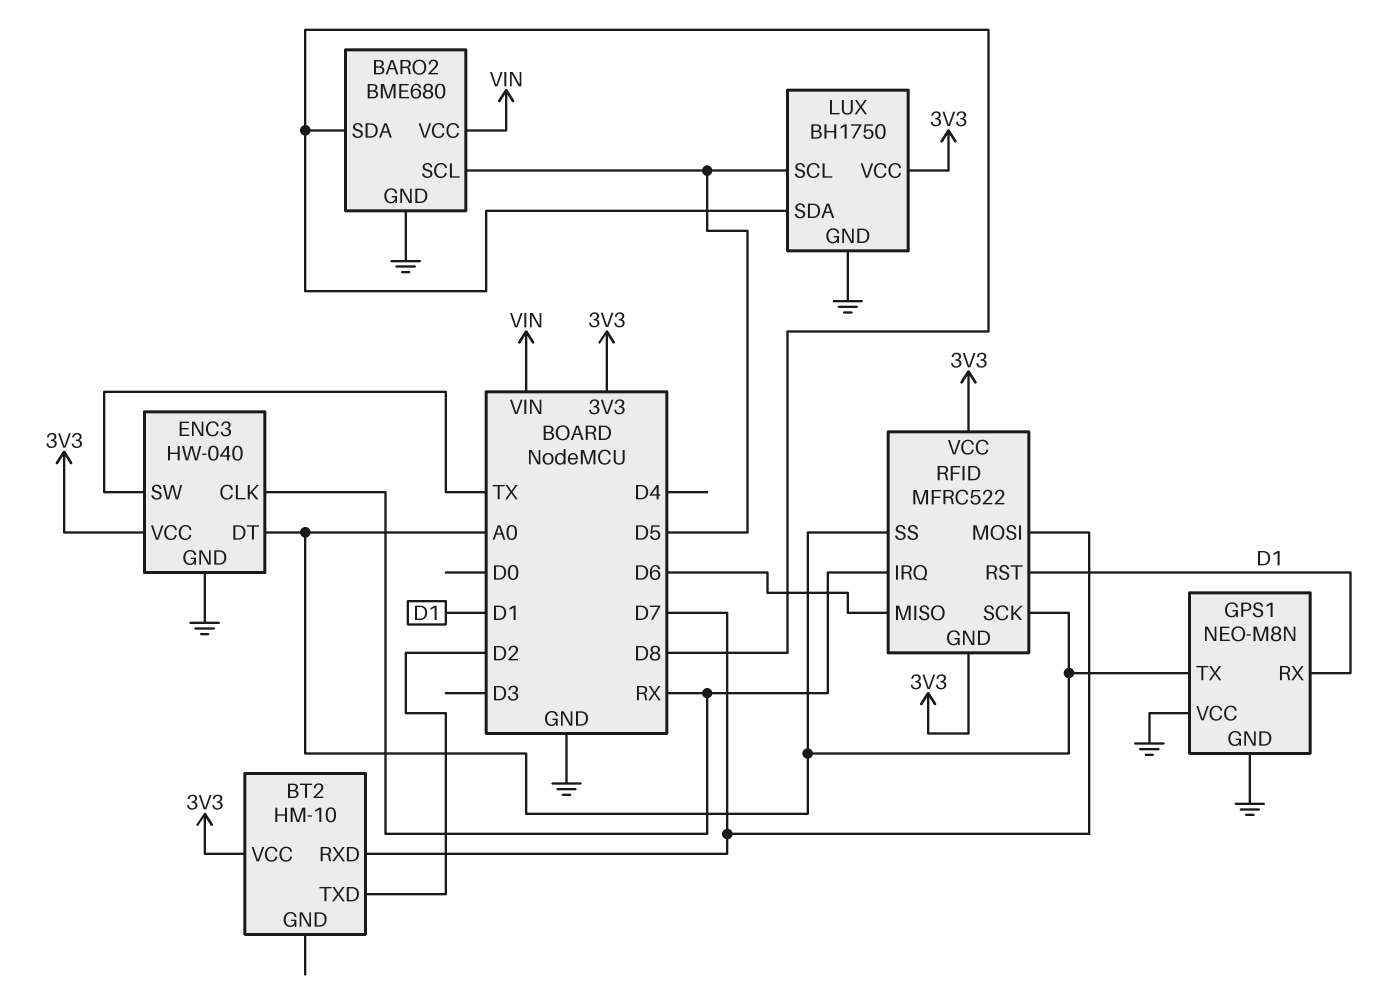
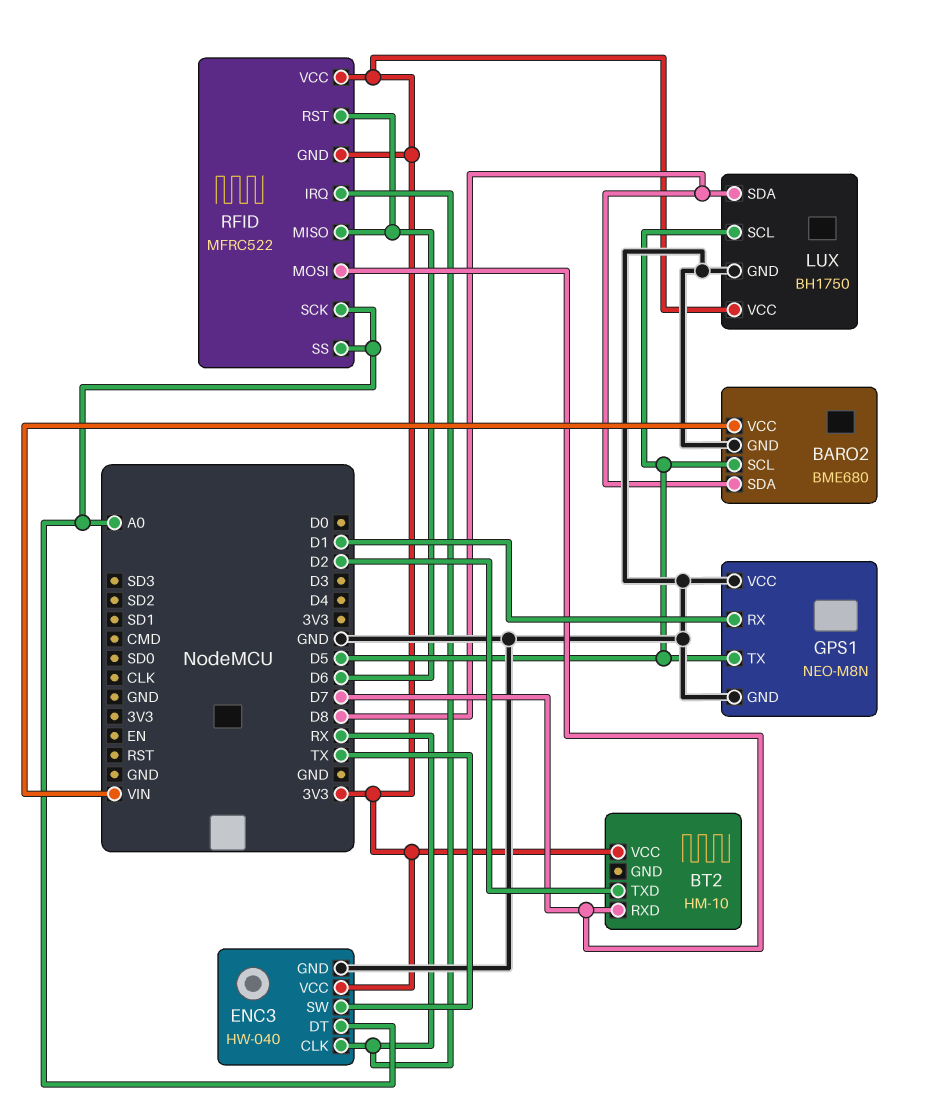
GPS1 pin TX: A0 -> D5
RFID pin RST: D1 -> D6

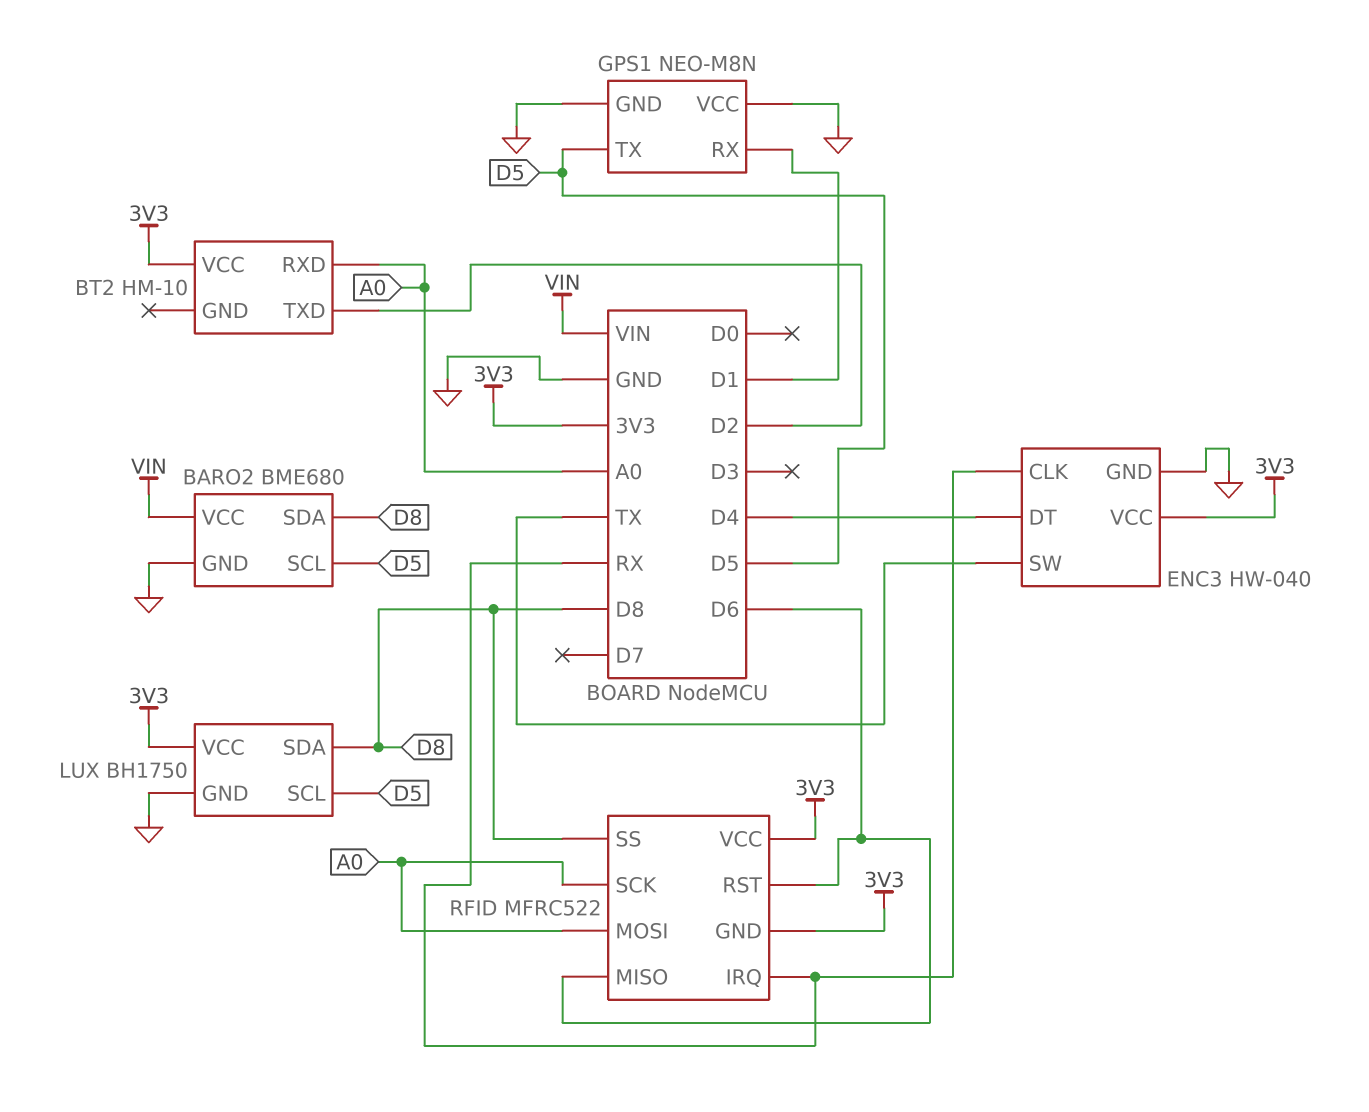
BT2 pin RXD: D7 -> A0
ENC3 pin DT: A0 -> D4
RFID pin MOSI: D7 -> A0
RFID pin SS: A0 -> D8

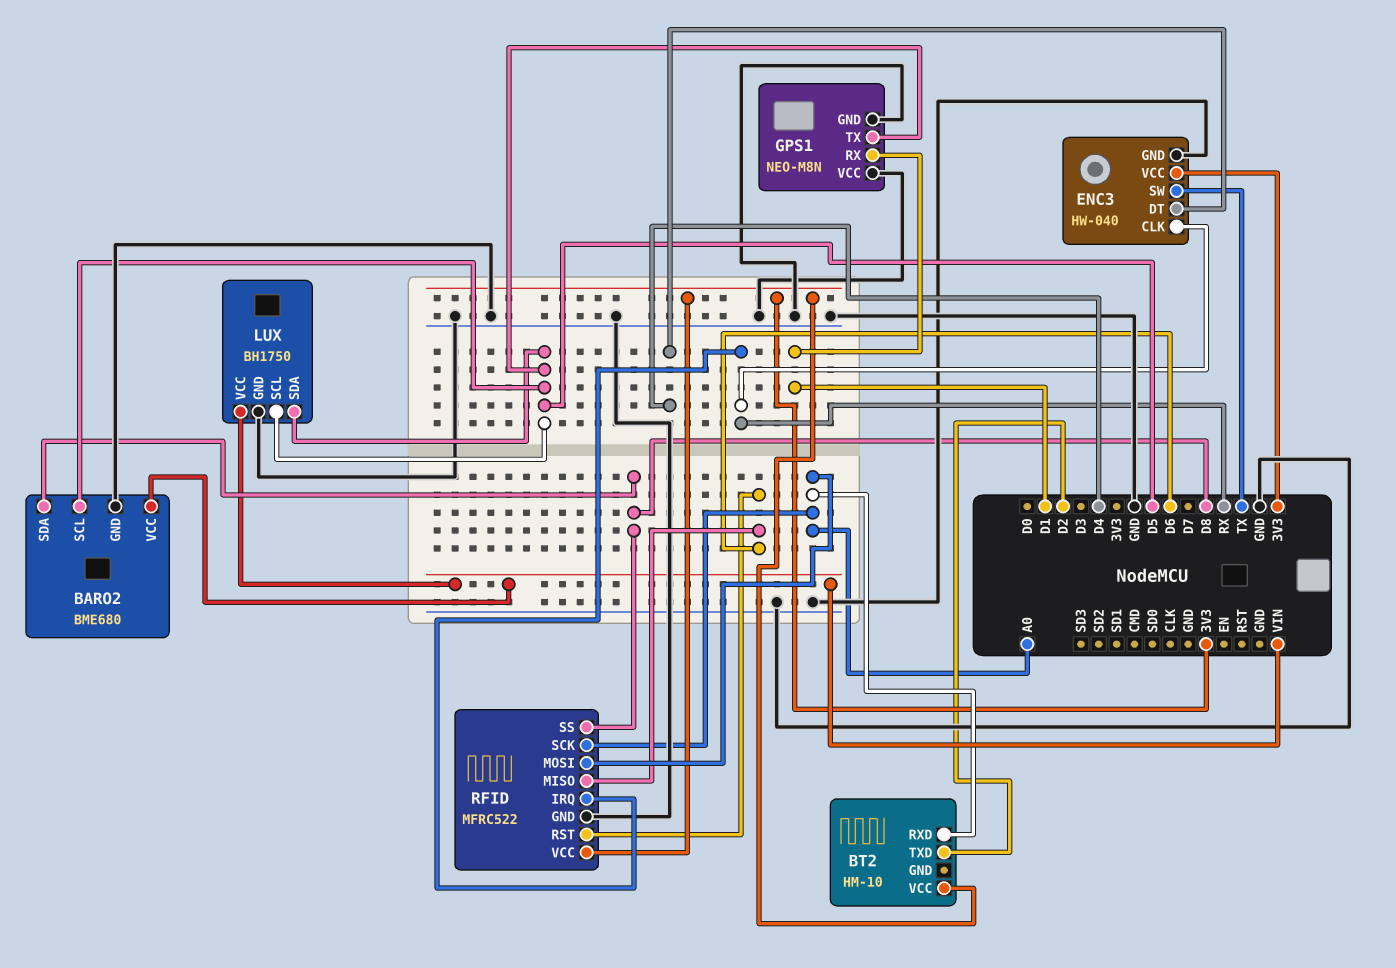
LUX pin SDA: D8 -> D5
LUX pin VCC: 3V3 -> VIN
RFID pin GND: 3V3 -> GND

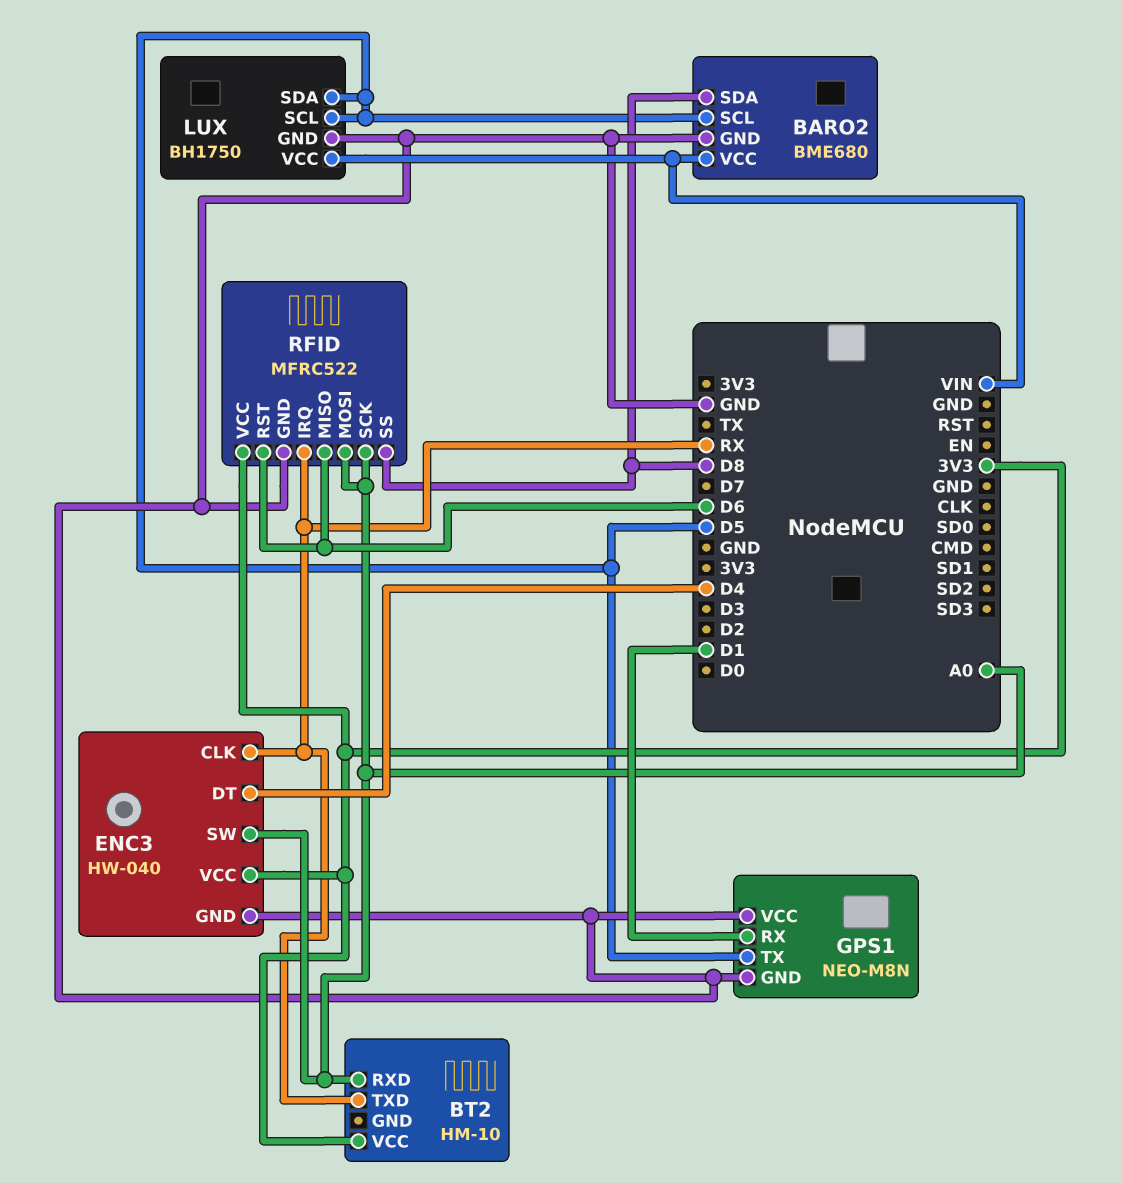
BT2 pin TXD: D2 -> RX
ENC3 pin SW: TX -> A0

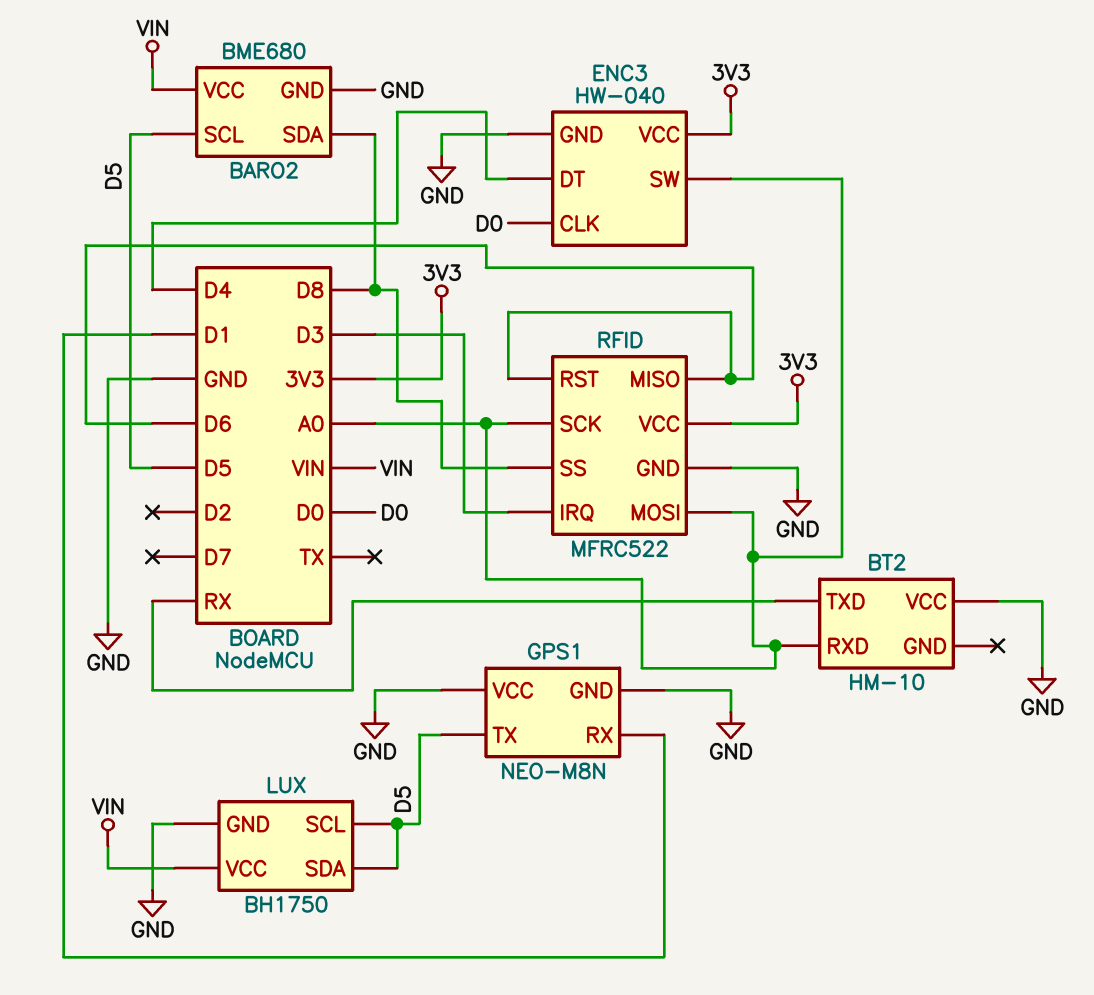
BT2 pin VCC: 3V3 -> GND
ENC3 pin CLK: RX -> D0
RFID pin IRQ: RX -> D3

